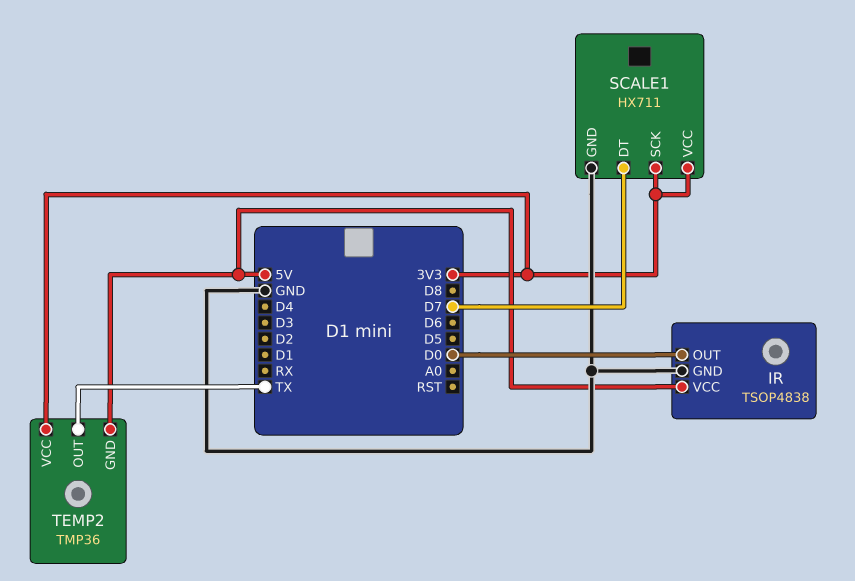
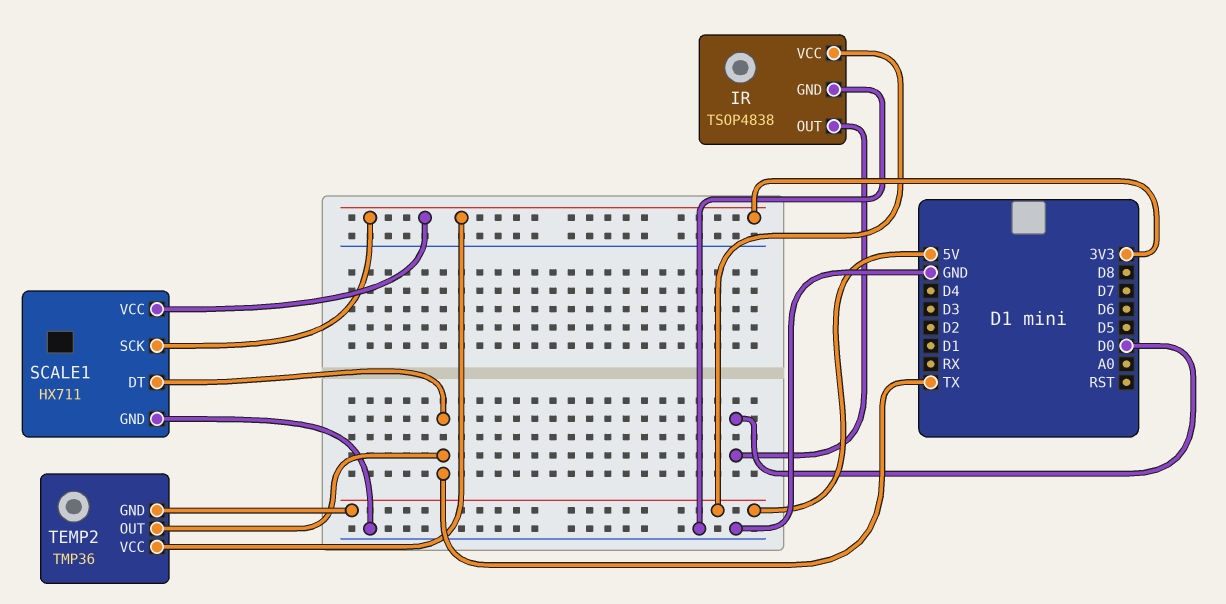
SCALE1 pin DT: D7 -> TX

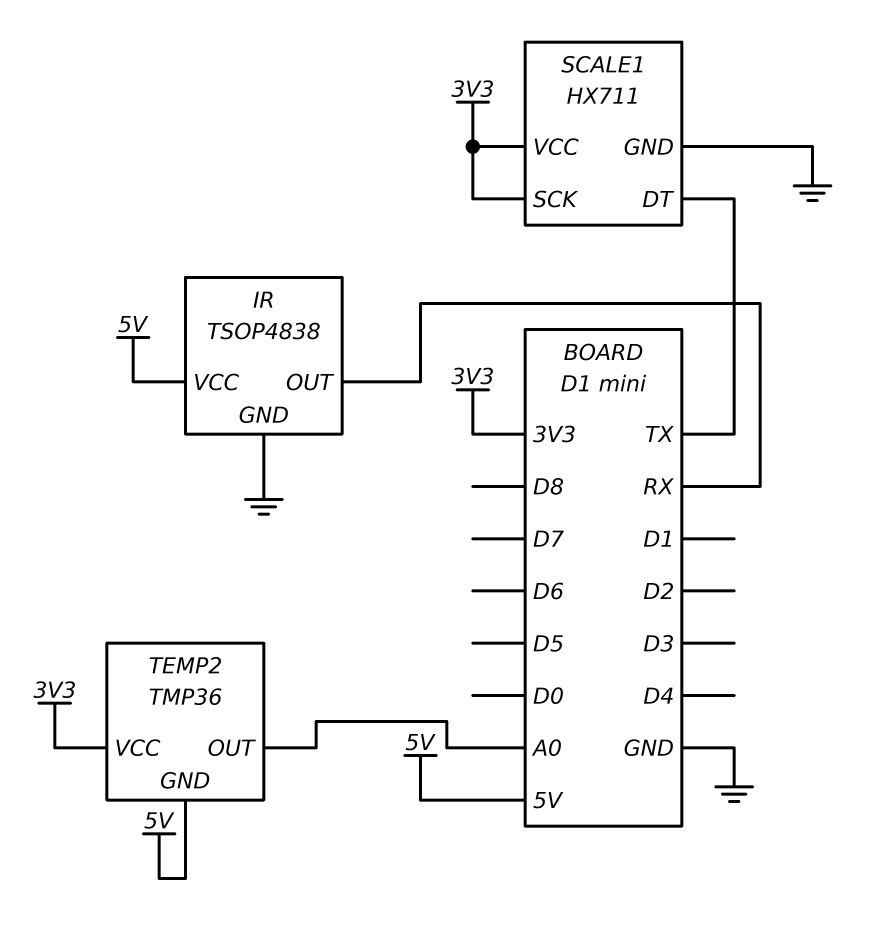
IR pin OUT: D0 -> RX
TEMP2 pin OUT: TX -> A0

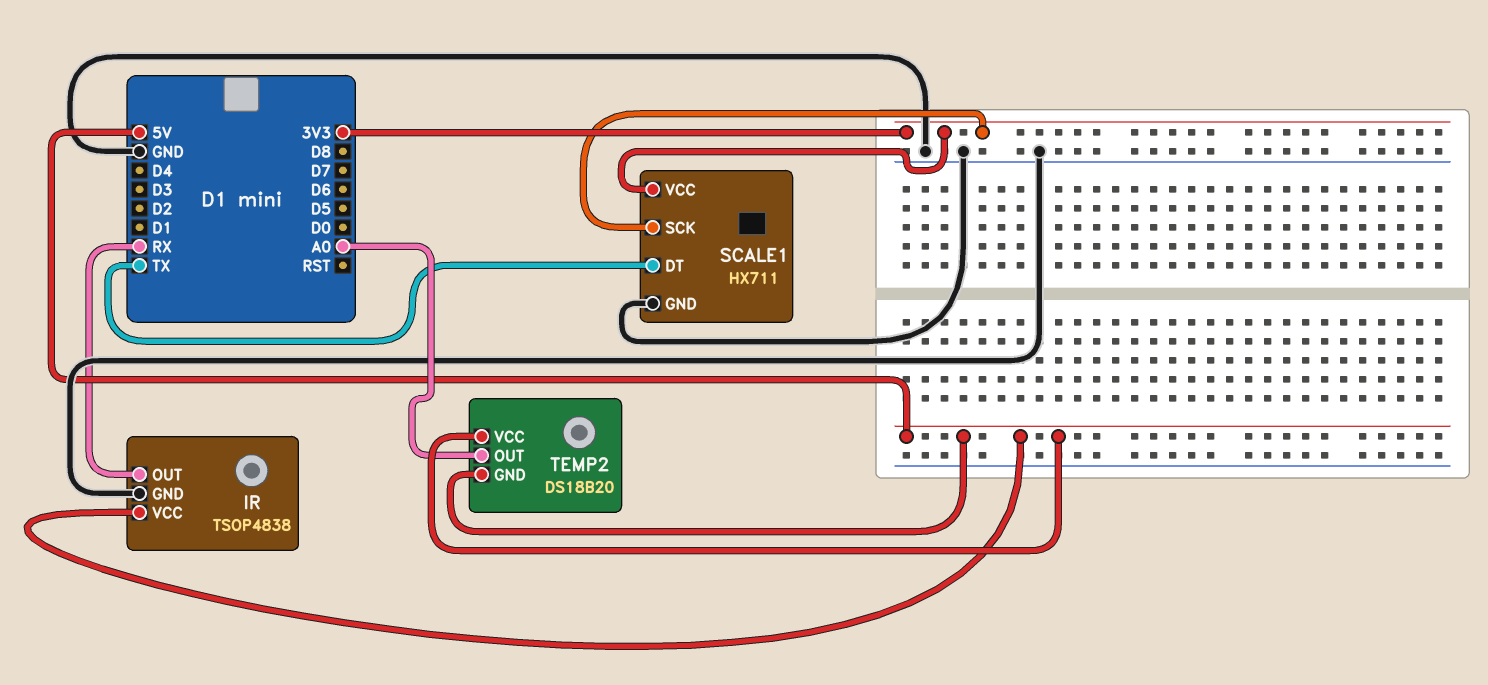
TEMP2: TMP36 -> DS18B20
TEMP2 pin VCC: 3V3 -> 5V

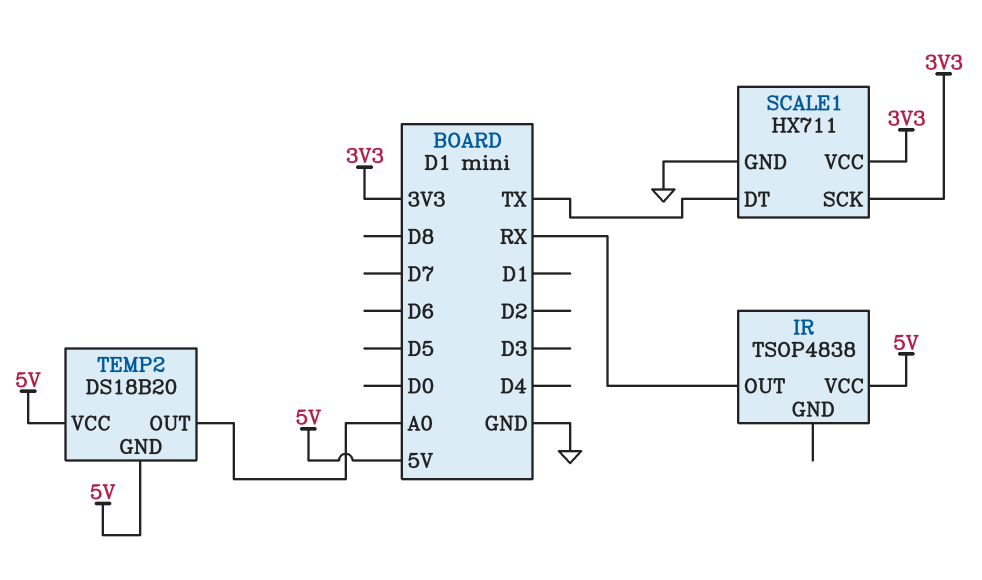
IR pin GND: GND -> none

